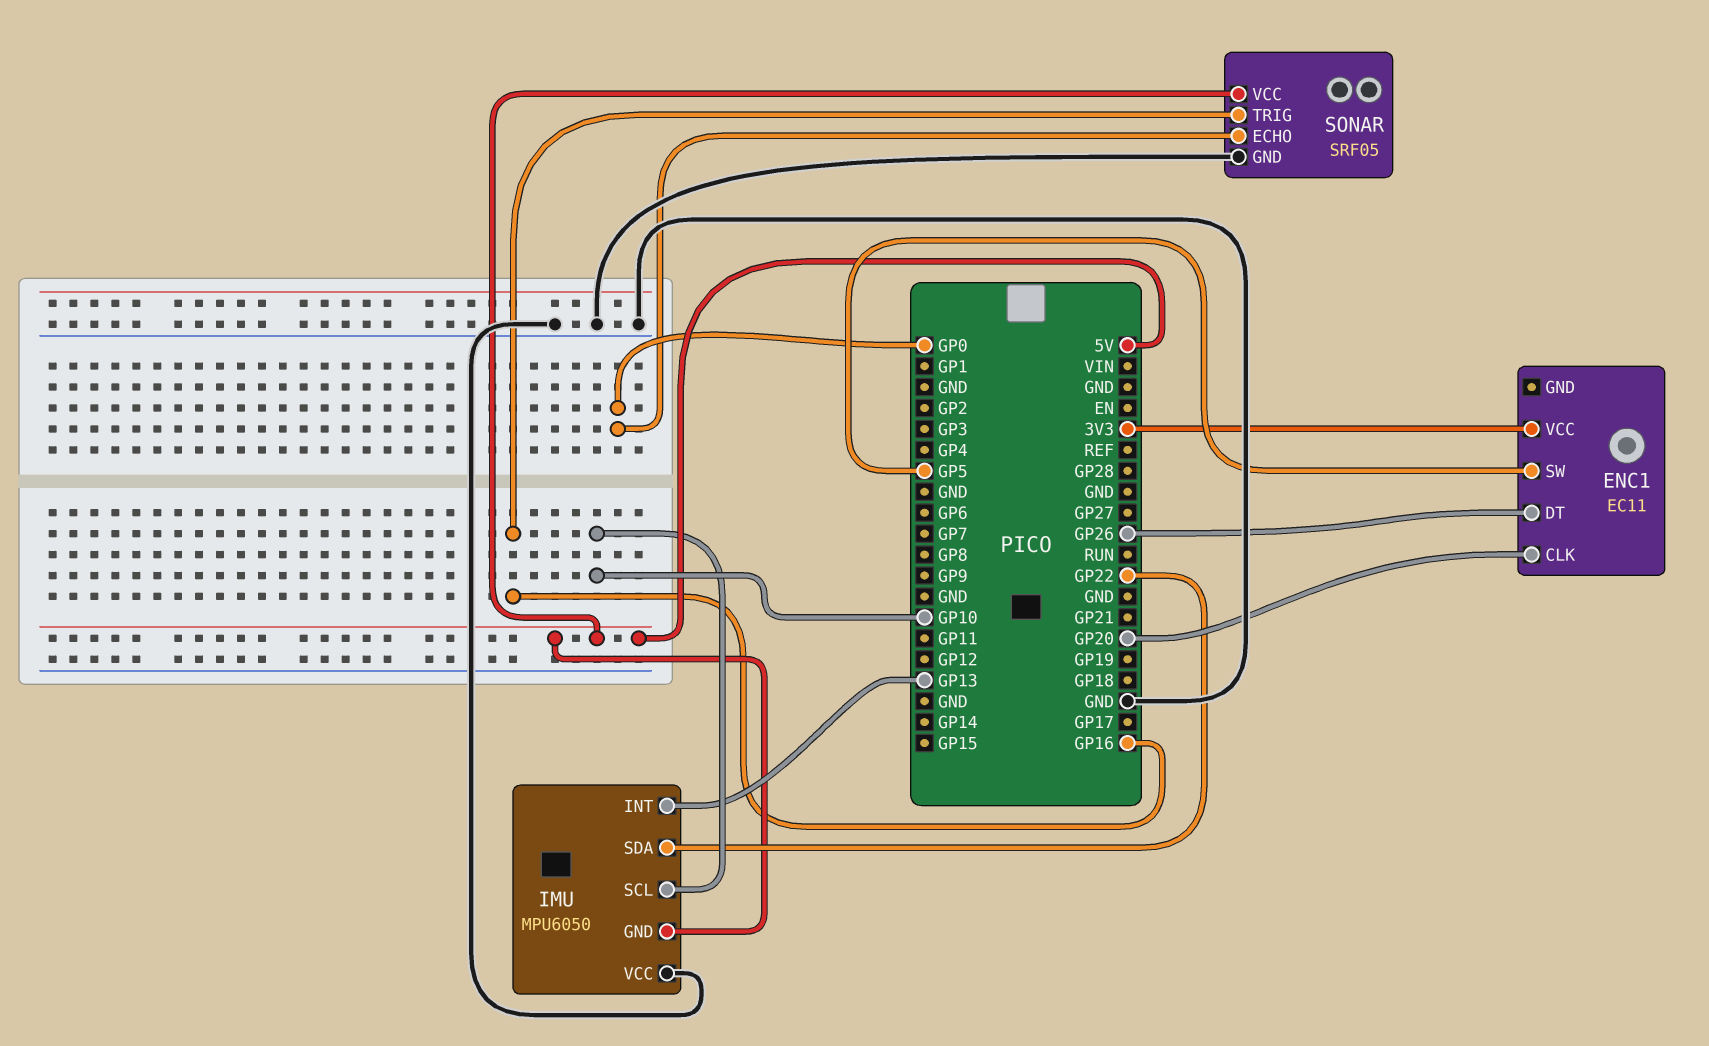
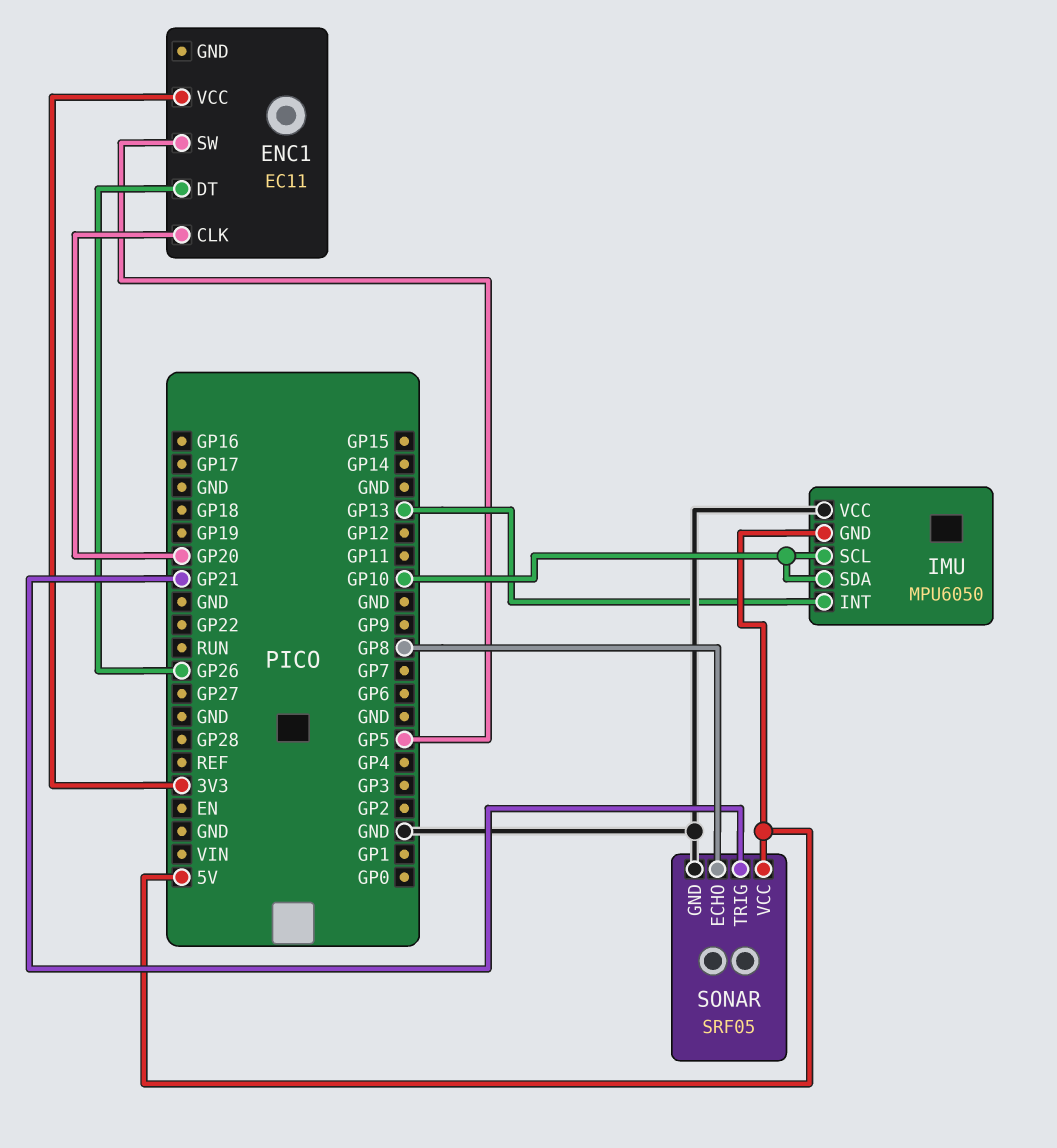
IMU pin SDA: GP22 -> GP10
SONAR pin ECHO: GP0 -> GP8
SONAR pin TRIG: GP16 -> GP21

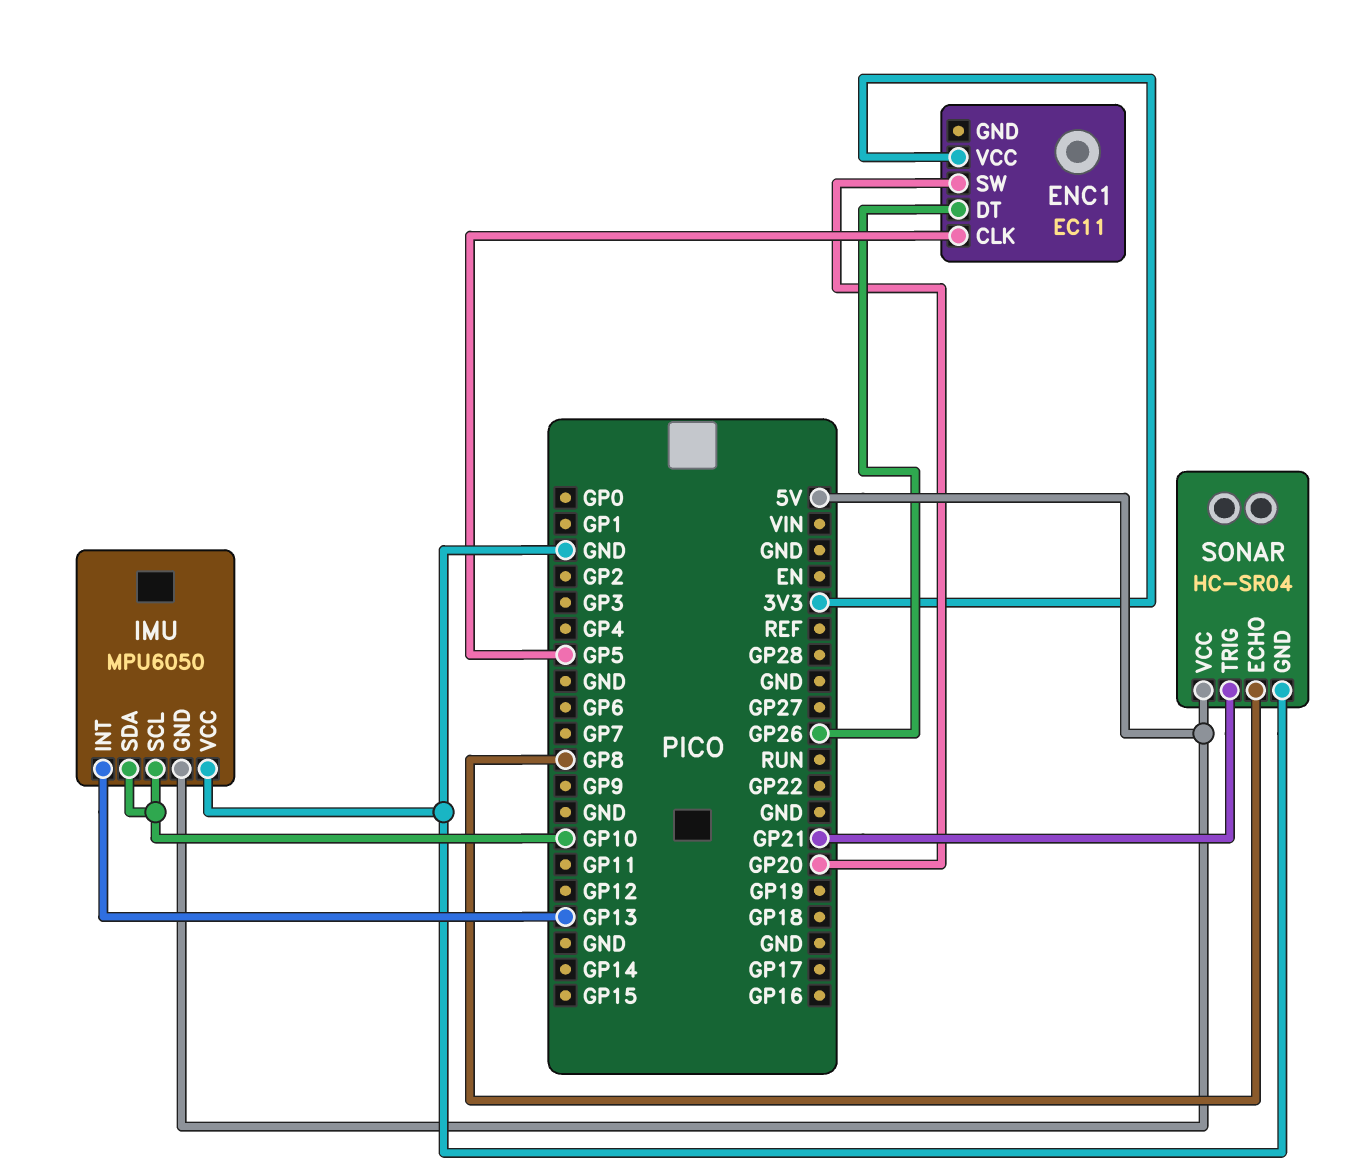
ENC1 pin CLK: GP20 -> GP5
ENC1 pin SW: GP5 -> GP20
SONAR: SRF05 -> HC-SR04

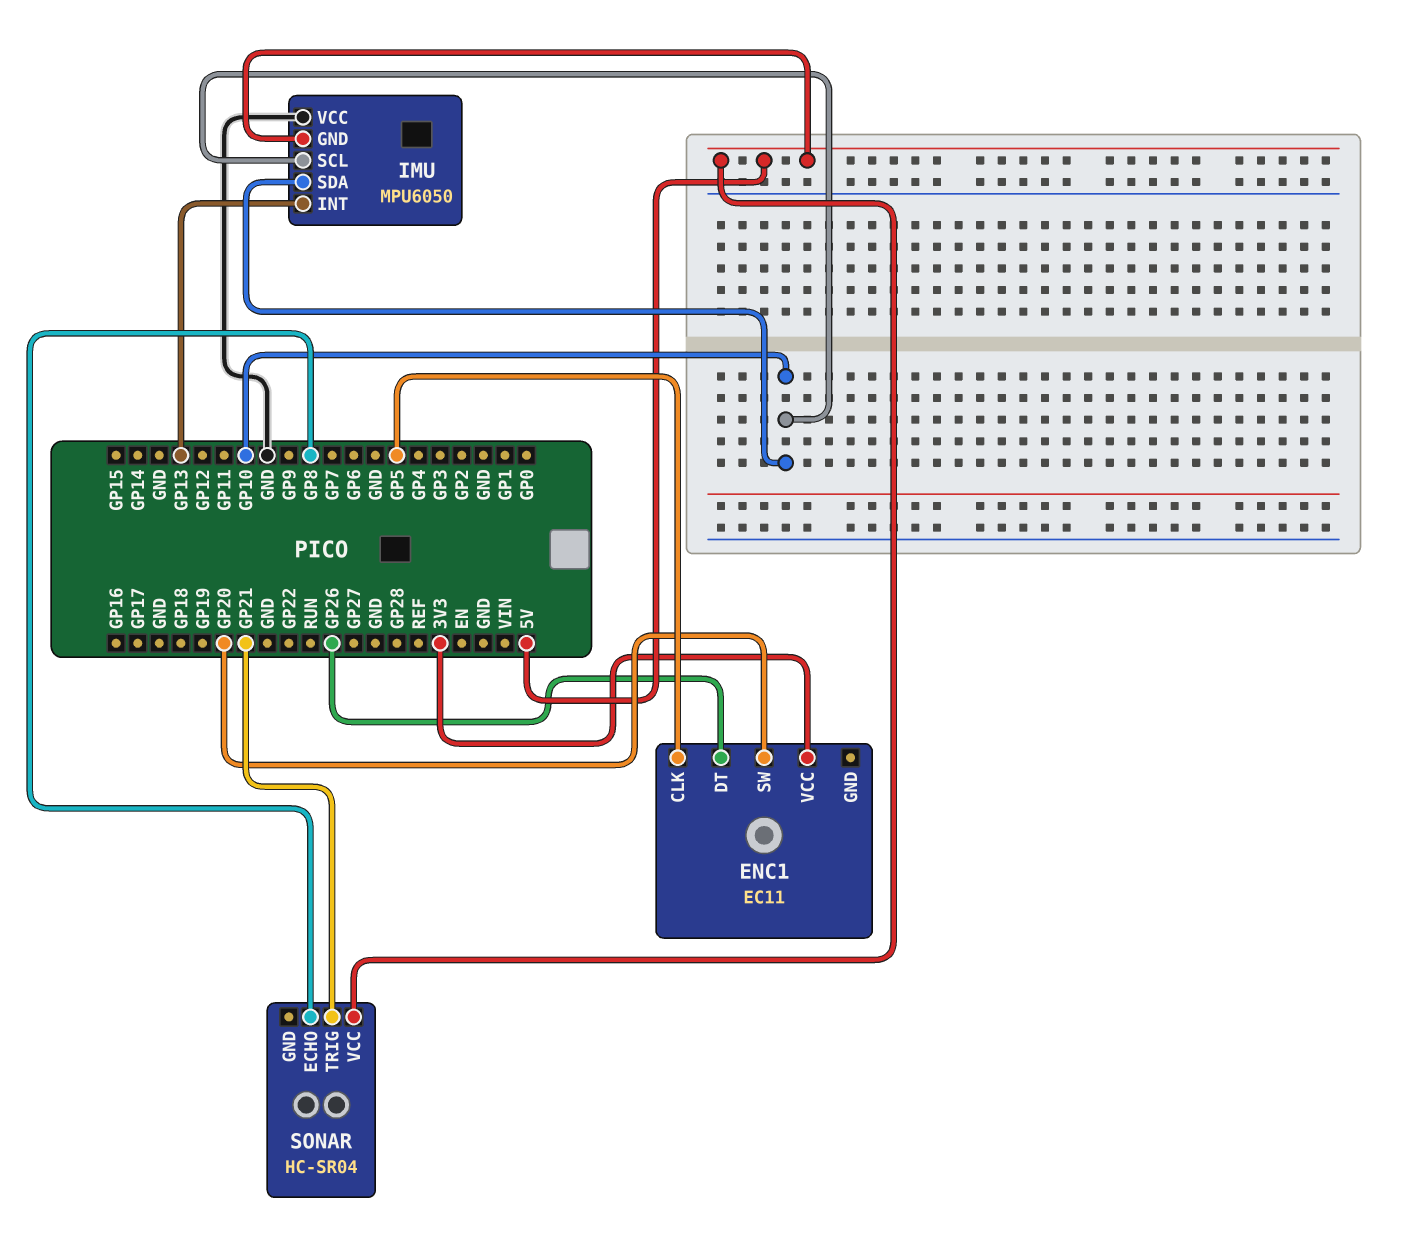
SONAR pin GND: GND -> none

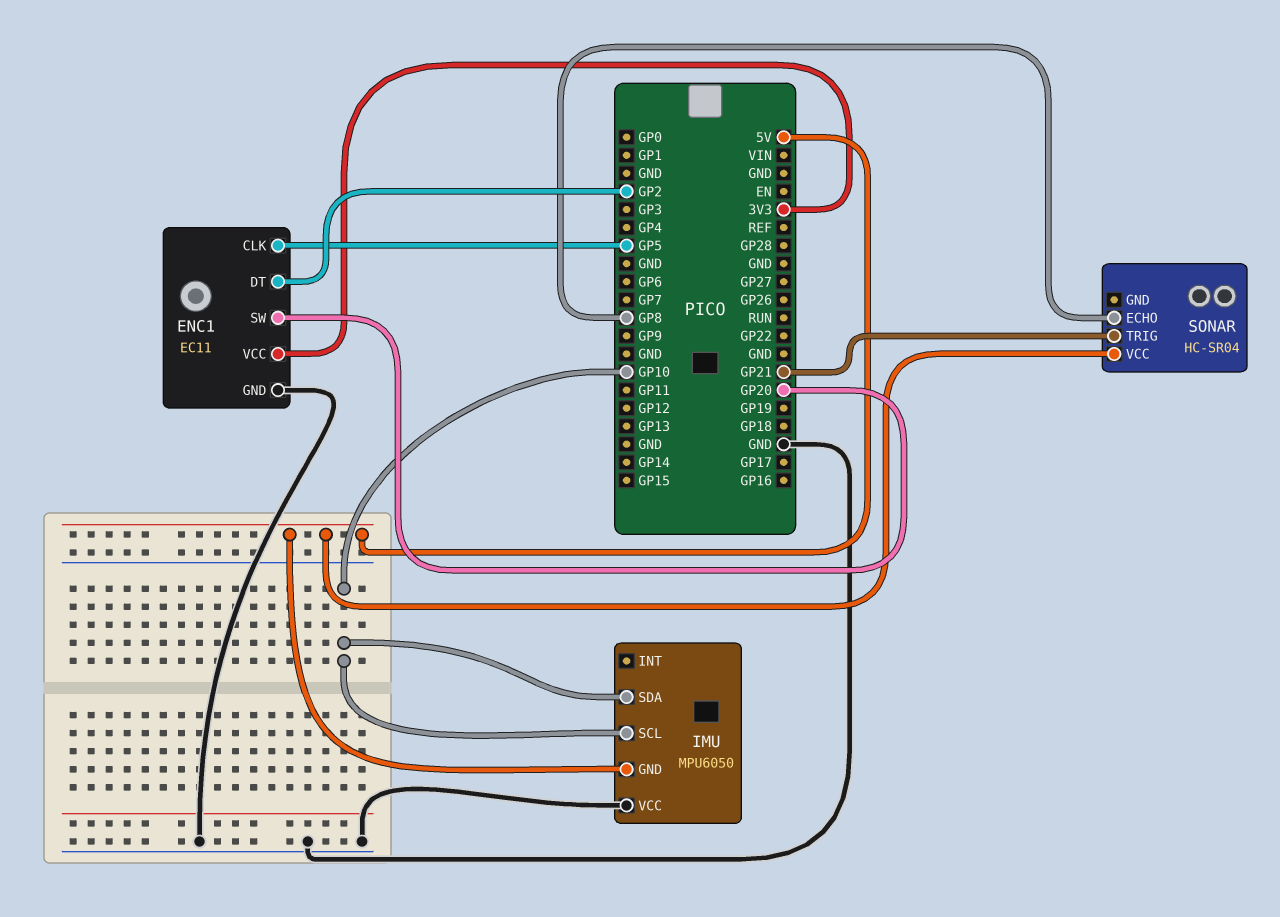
ENC1 pin DT: GP26 -> GP2
ENC1 pin GND: none -> GND
IMU pin INT: GP13 -> none

